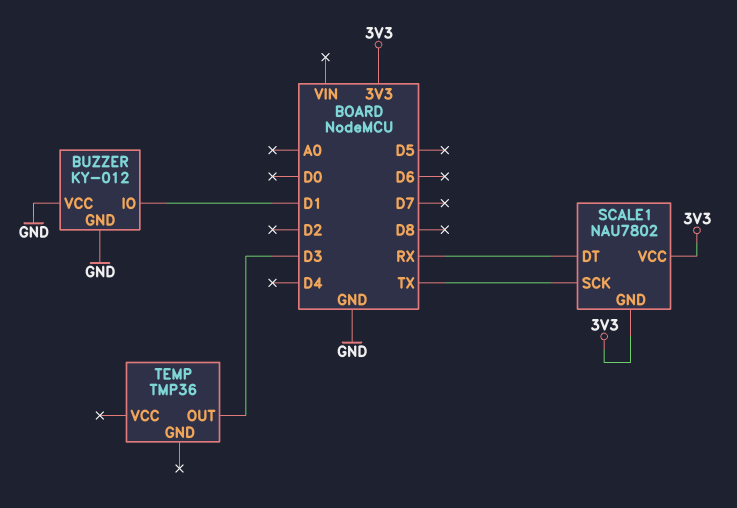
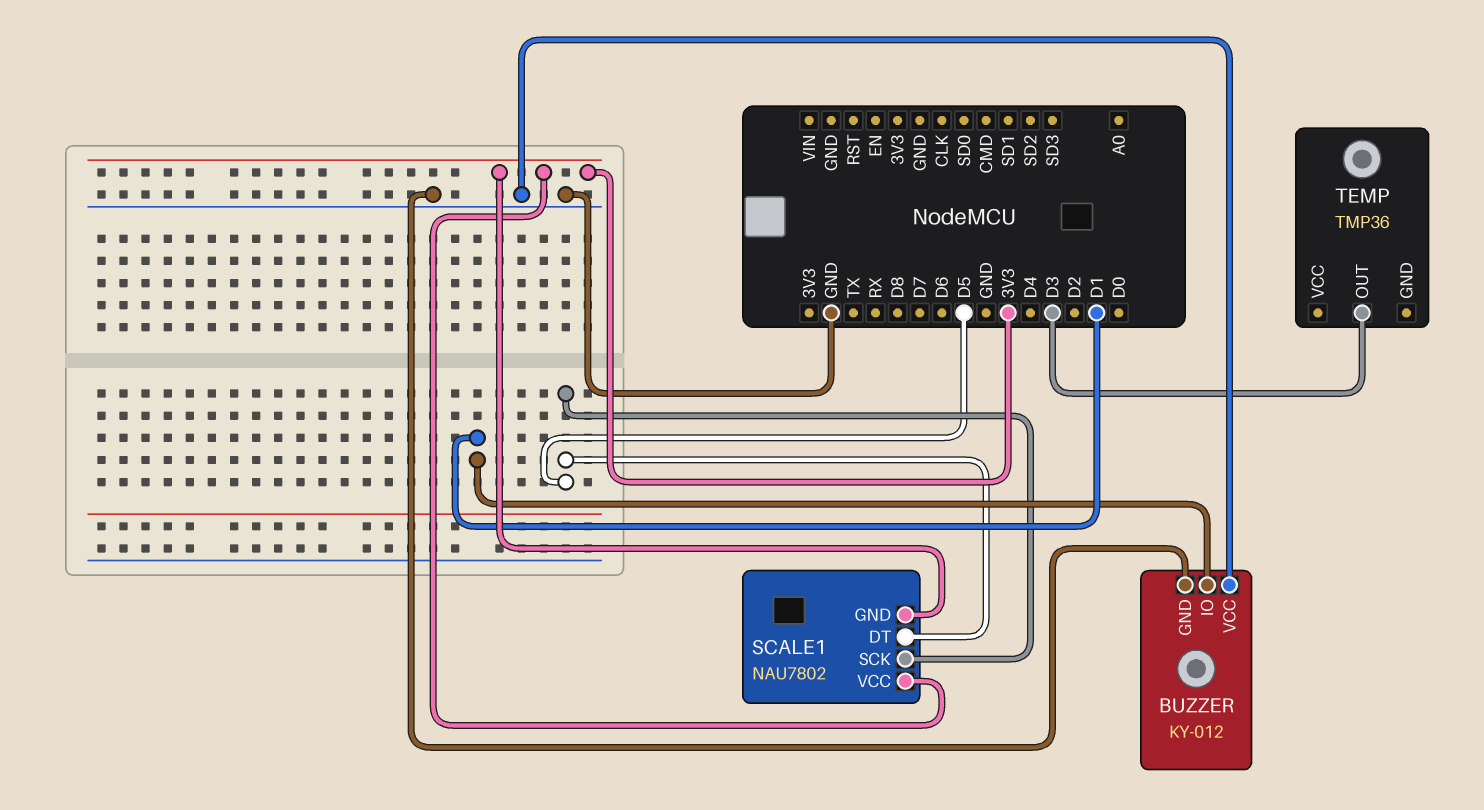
SCALE1 pin DT: RX -> D5
SCALE1 pin SCK: TX -> D5

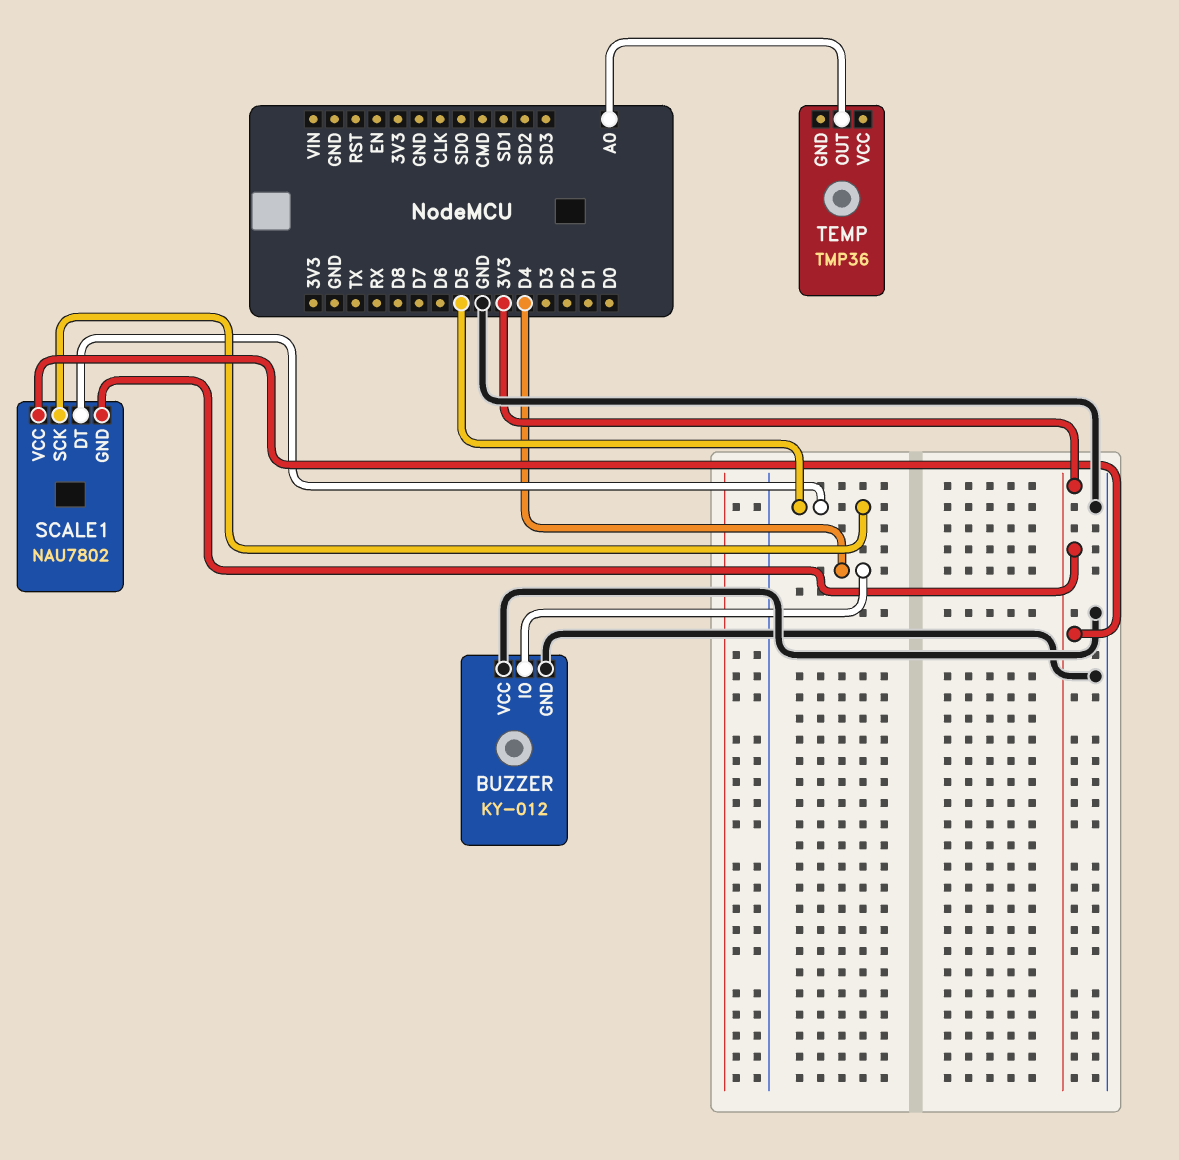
BUZZER pin IO: D1 -> D4
TEMP pin OUT: D3 -> A0

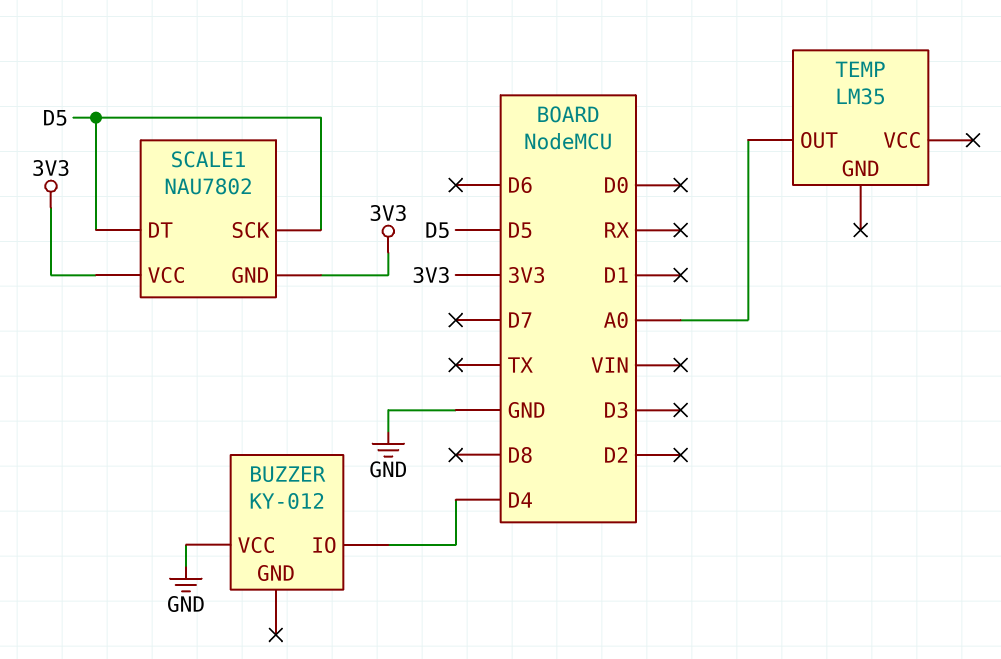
BUZZER pin GND: GND -> none
TEMP: TMP36 -> LM35

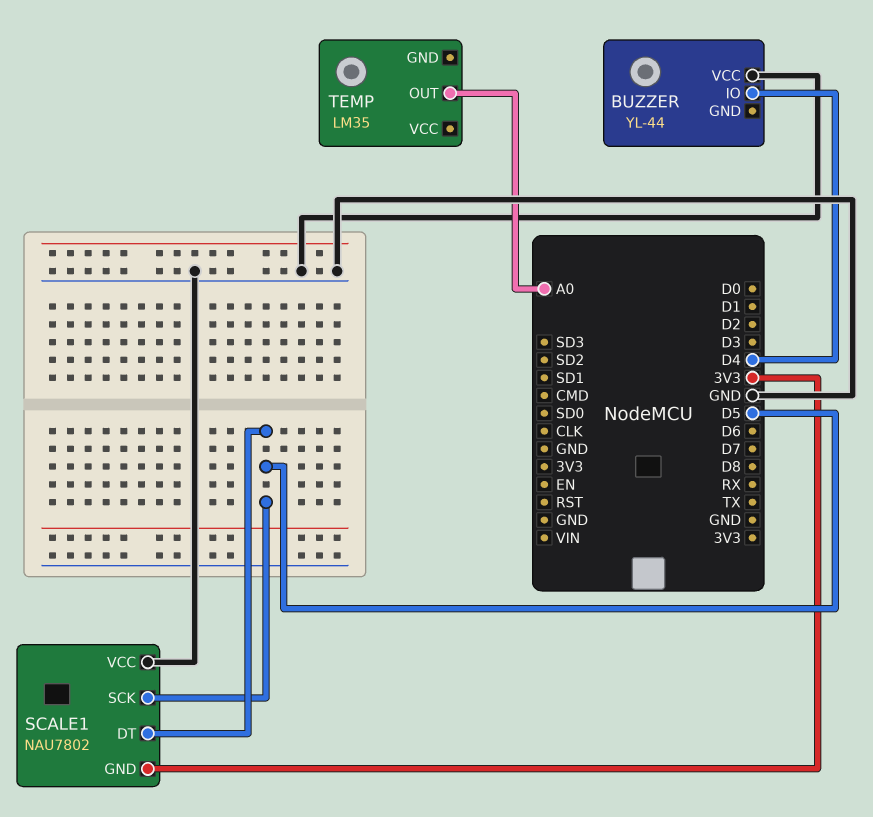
BUZZER: KY-012 -> YL-44
SCALE1 pin VCC: 3V3 -> GND

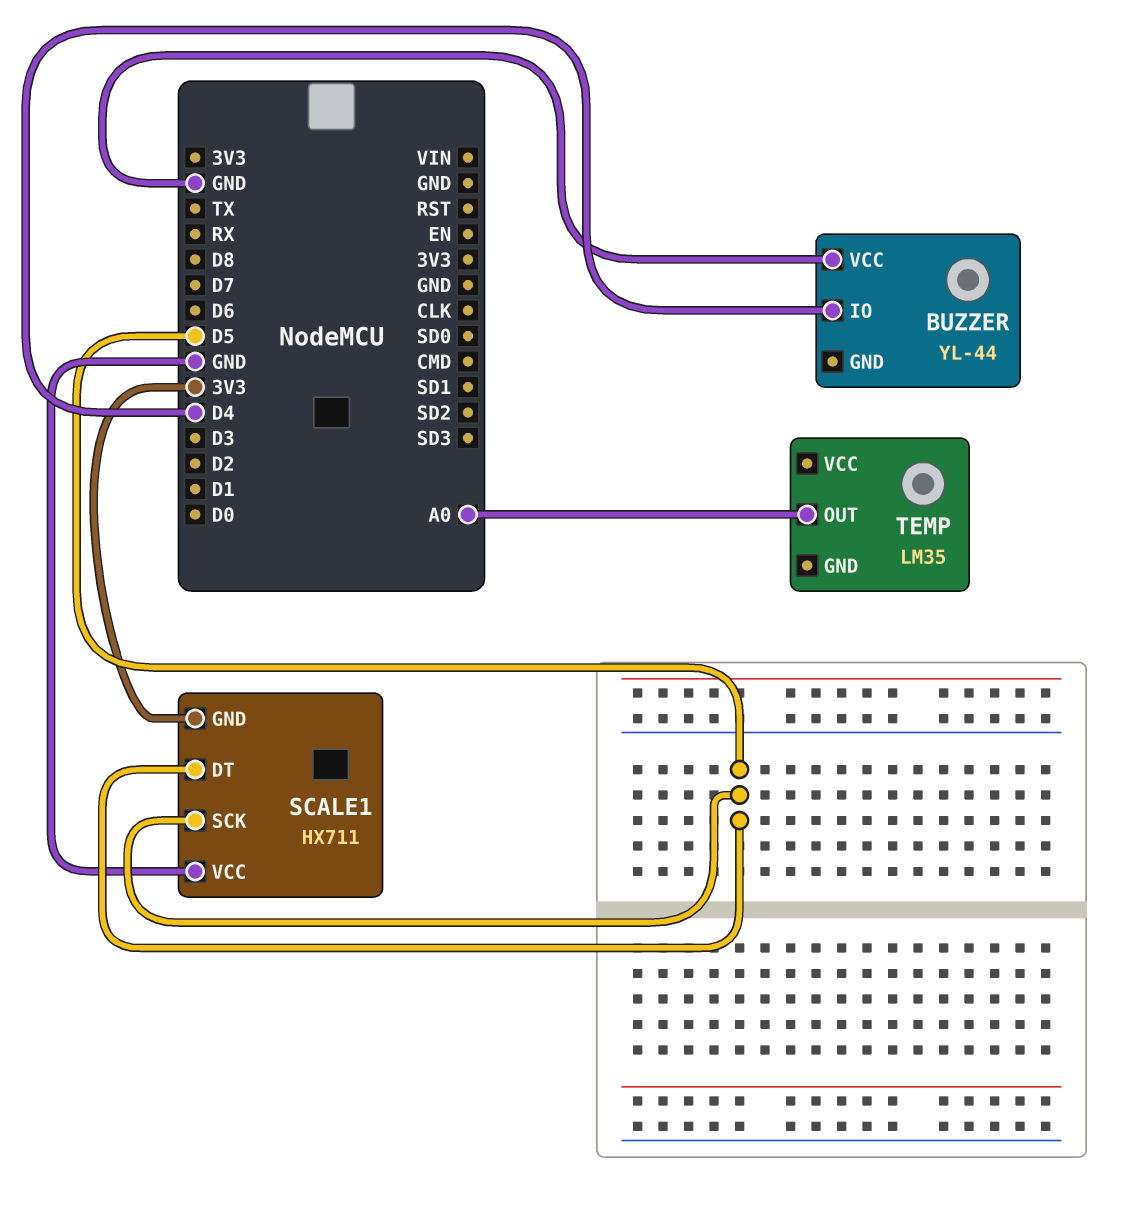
SCALE1: NAU7802 -> HX711

